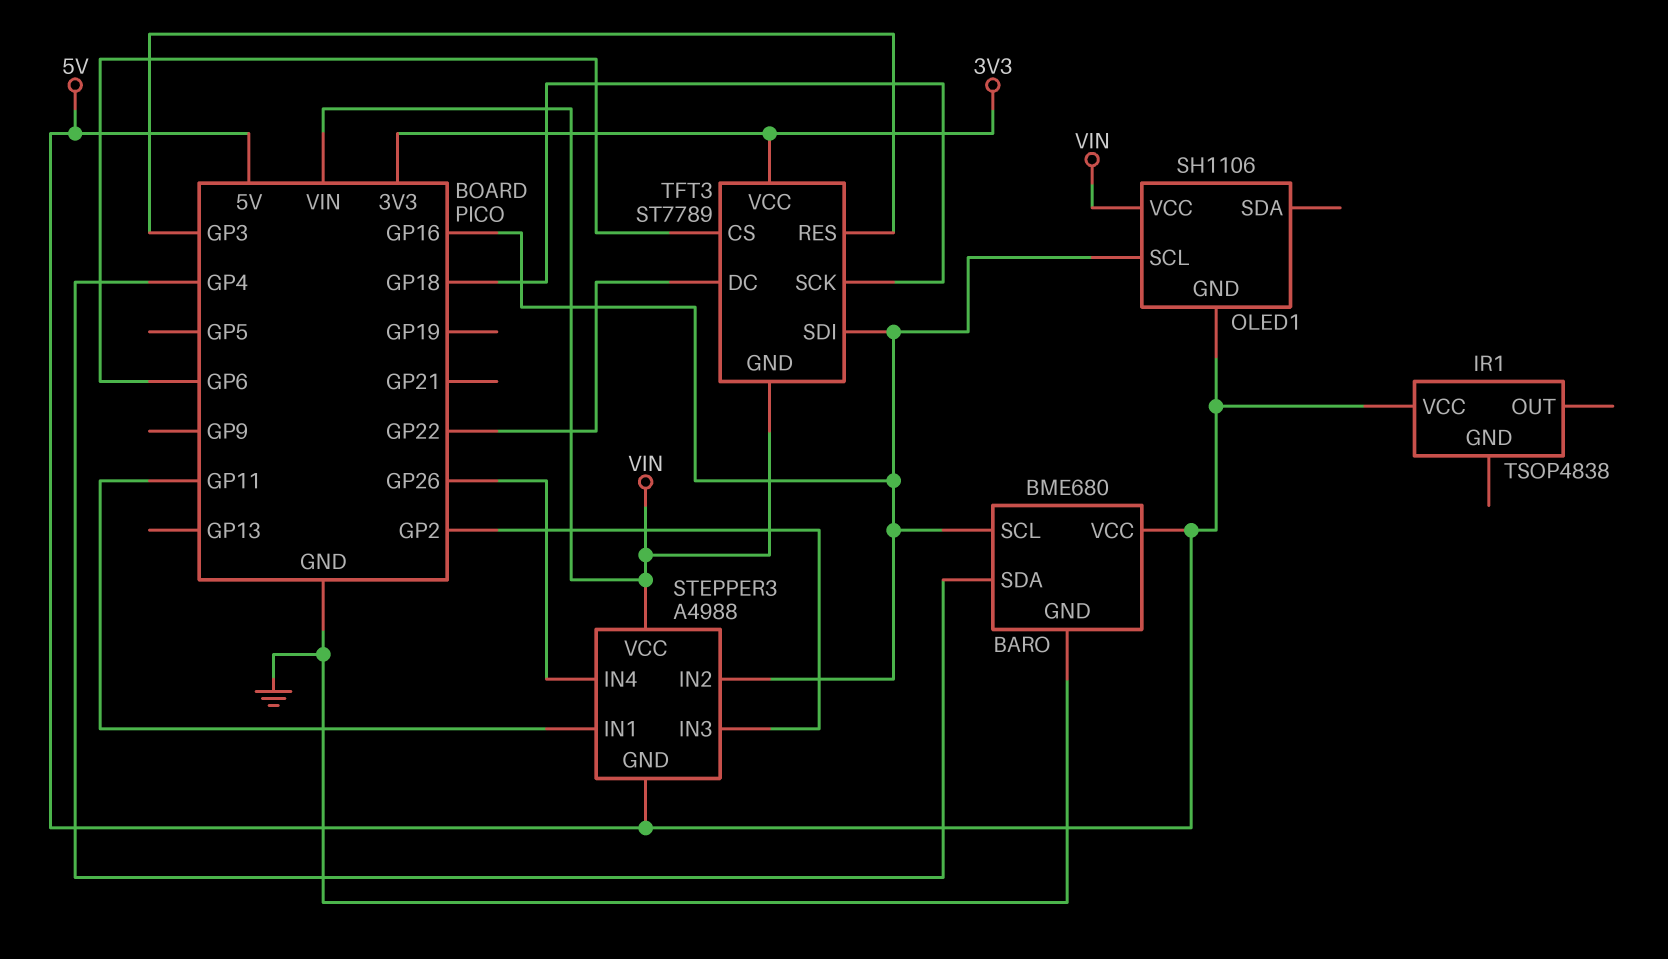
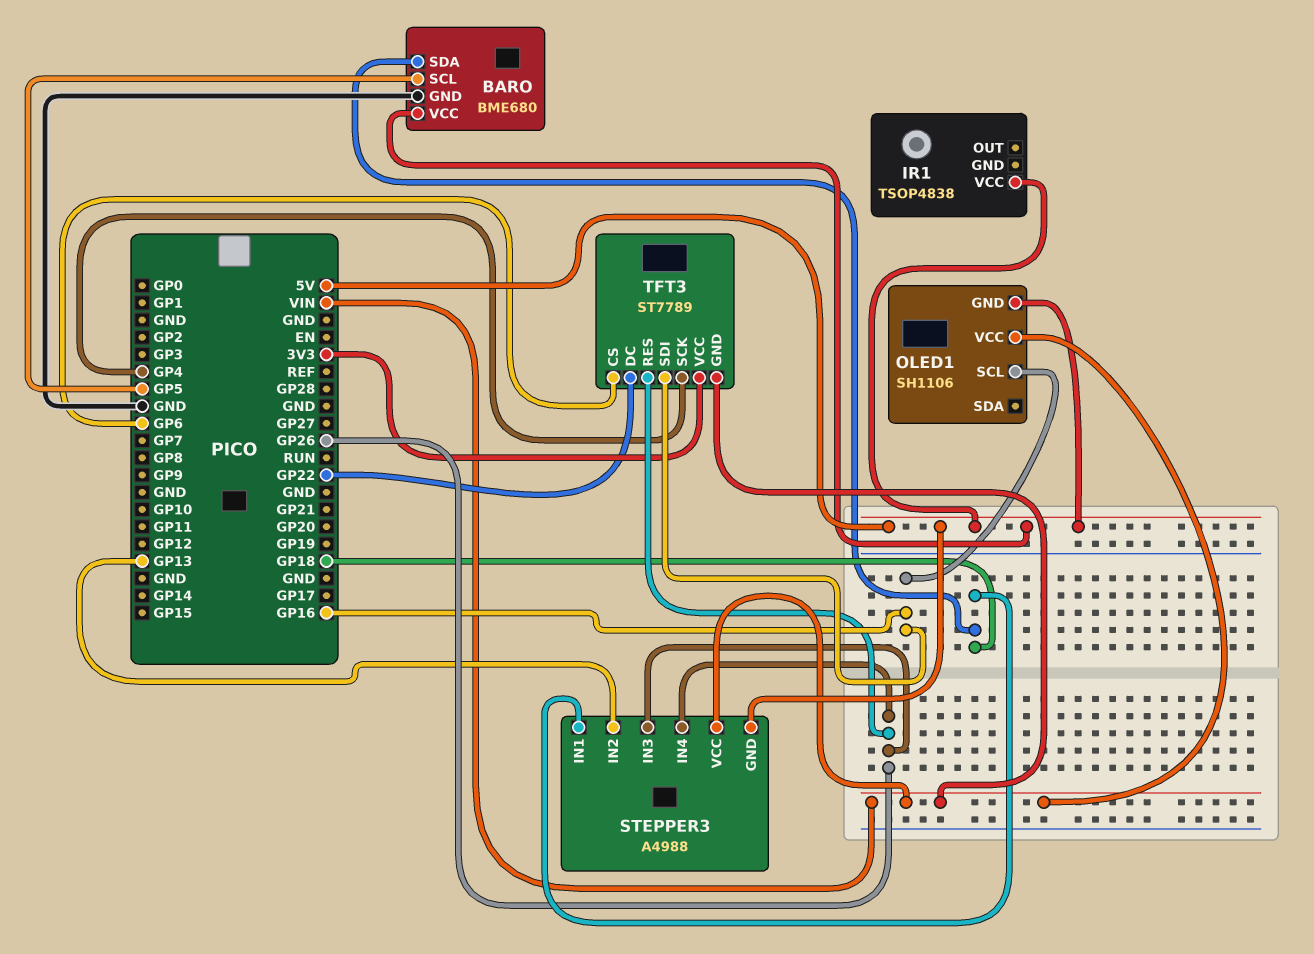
BARO pin SCL: GP16 -> GP5
BARO pin SDA: GP4 -> GP18
STEPPER3 pin IN1: GP11 -> GP18
STEPPER3 pin IN2: GP16 -> GP13
STEPPER3 pin IN3: GP2 -> GP26
TFT3 pin RES: GP3 -> GP26
TFT3 pin SCK: GP18 -> GP4

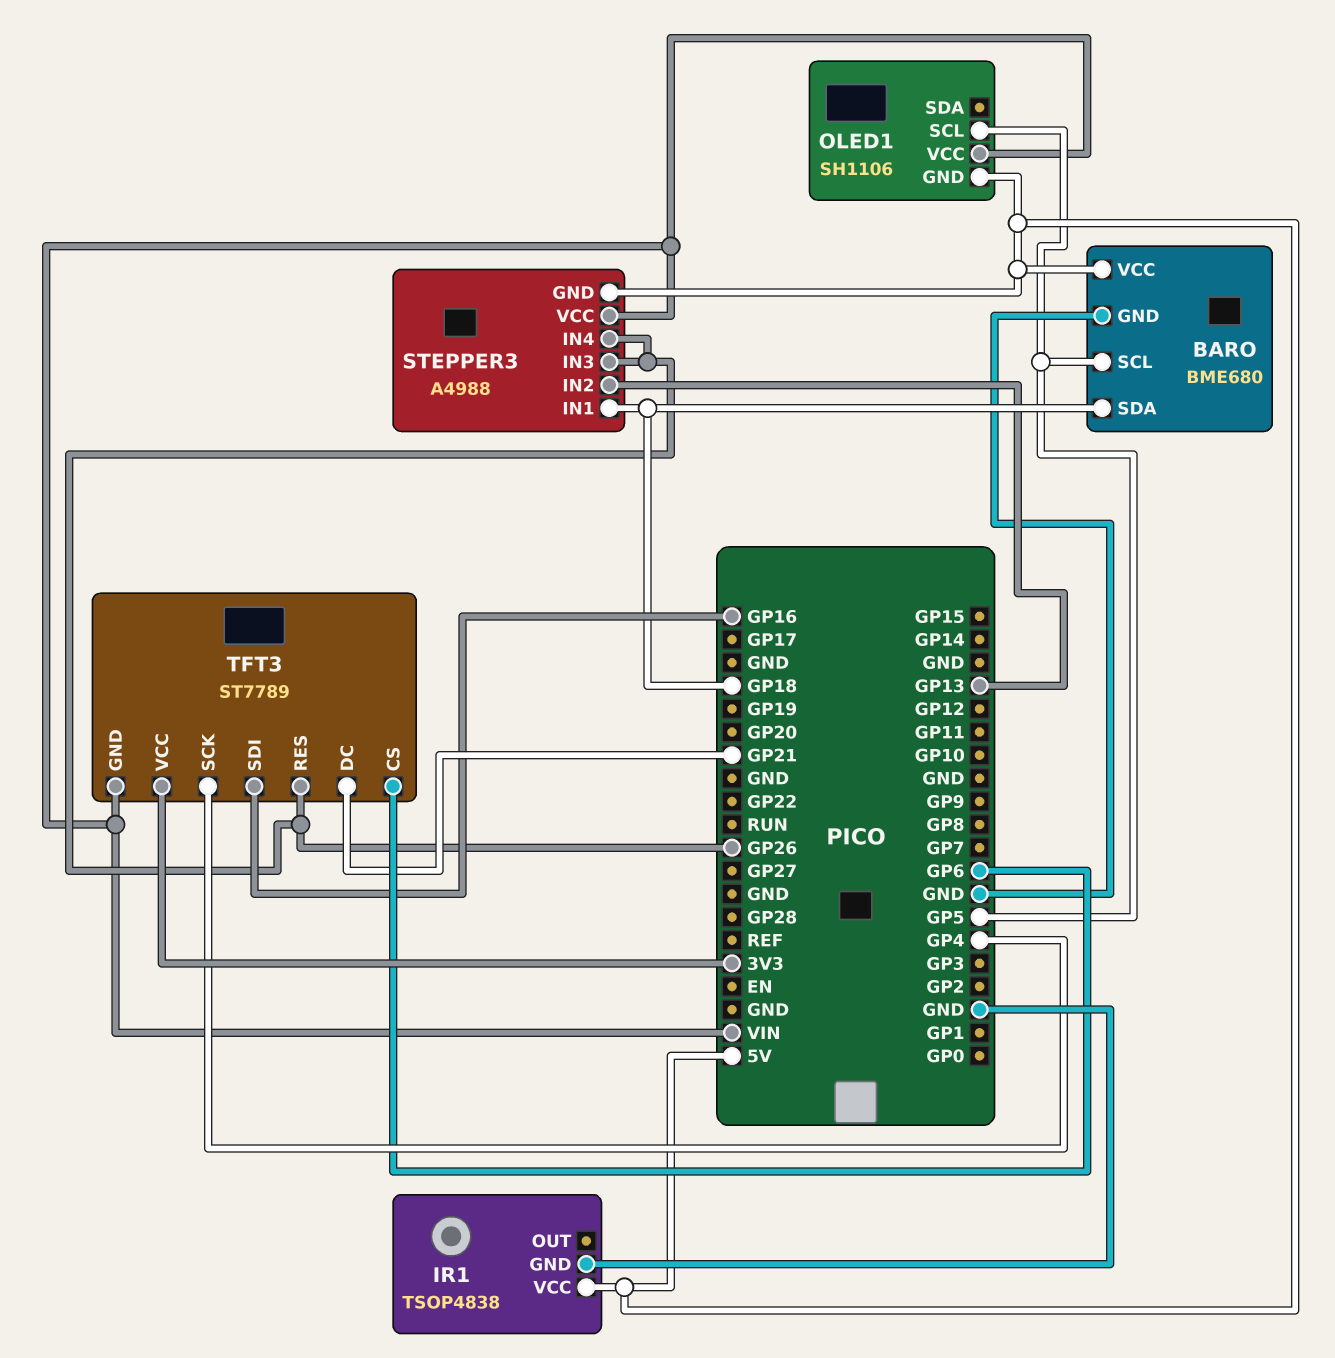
IR1 pin GND: none -> GND
OLED1 pin SCL: GP16 -> GP5
TFT3 pin DC: GP22 -> GP21

